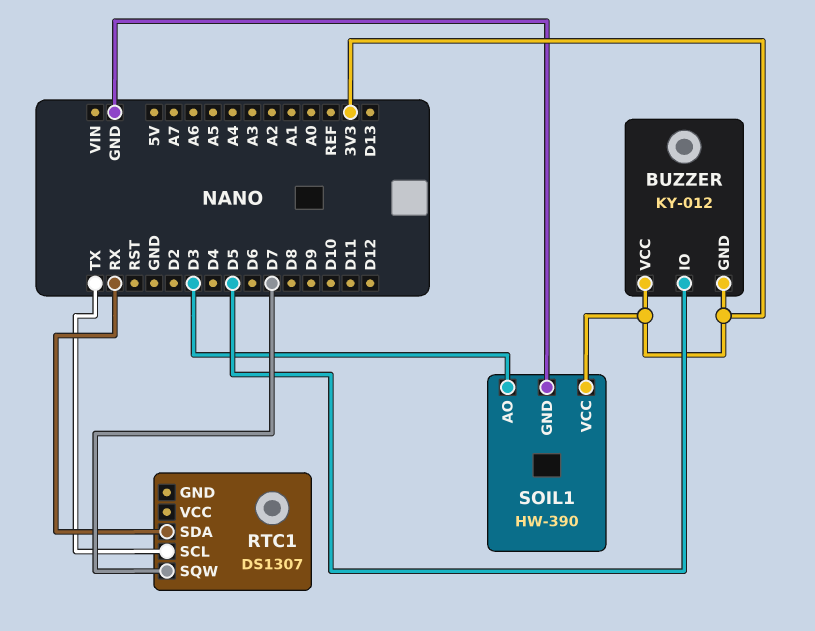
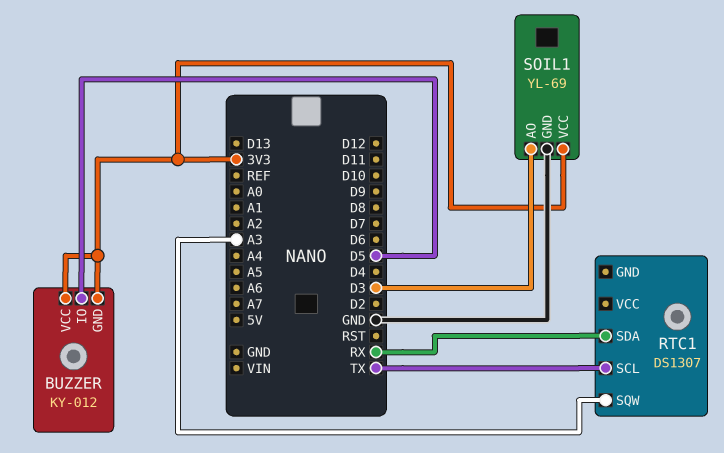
RTC1 pin SQW: D7 -> A3
SOIL1: HW-390 -> YL-69

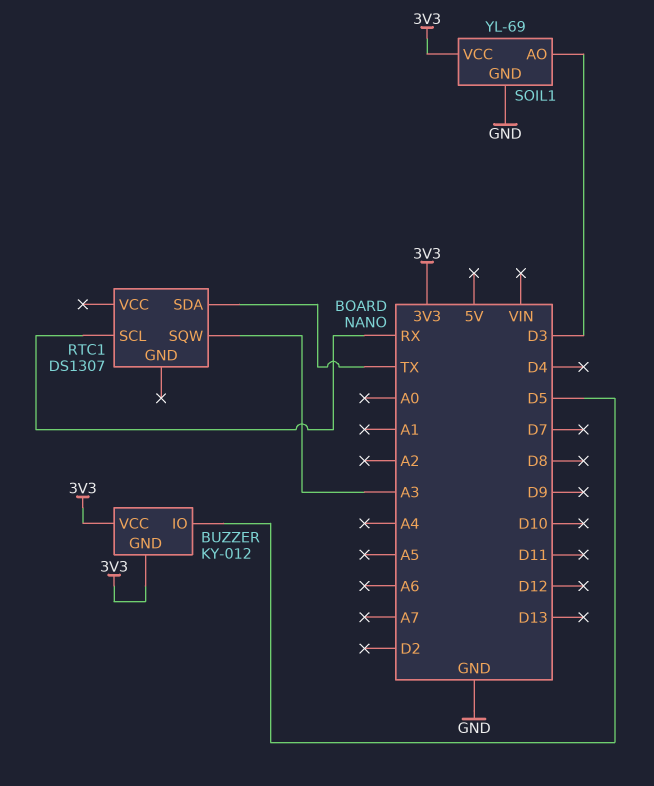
RTC1 pin SCL: TX -> RX
RTC1 pin SDA: RX -> TX

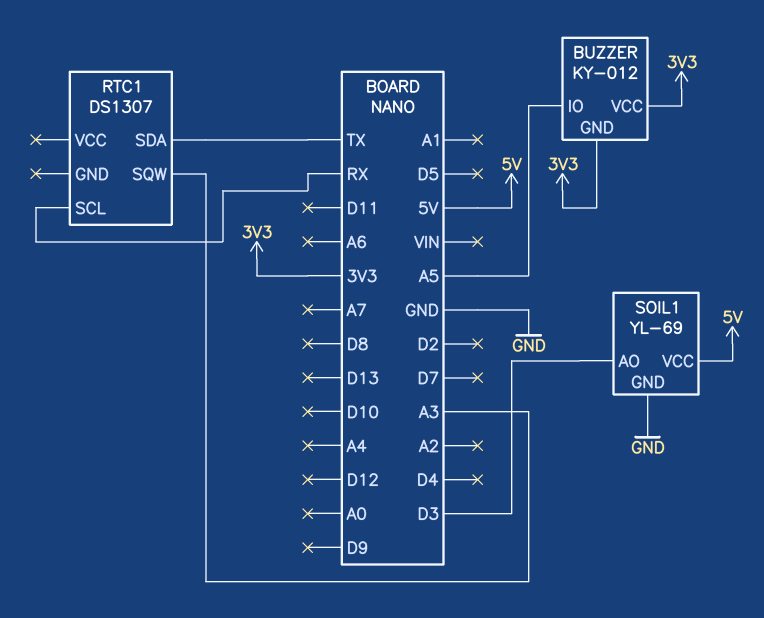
BUZZER pin IO: D5 -> A5
SOIL1 pin VCC: 3V3 -> 5V

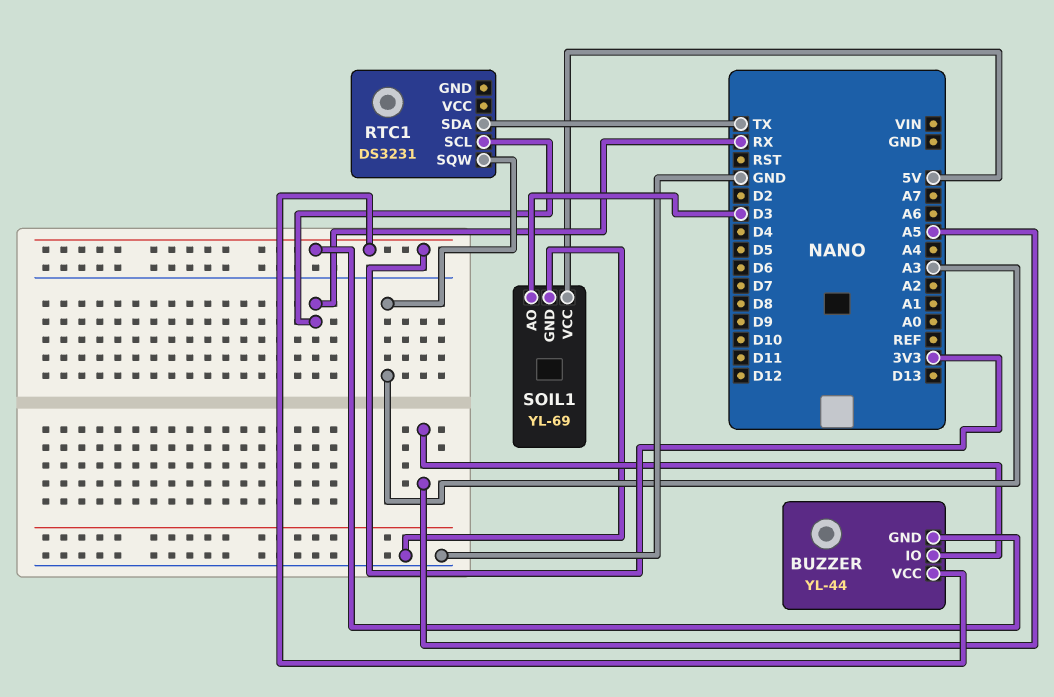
BUZZER: KY-012 -> YL-44
RTC1: DS1307 -> DS3231

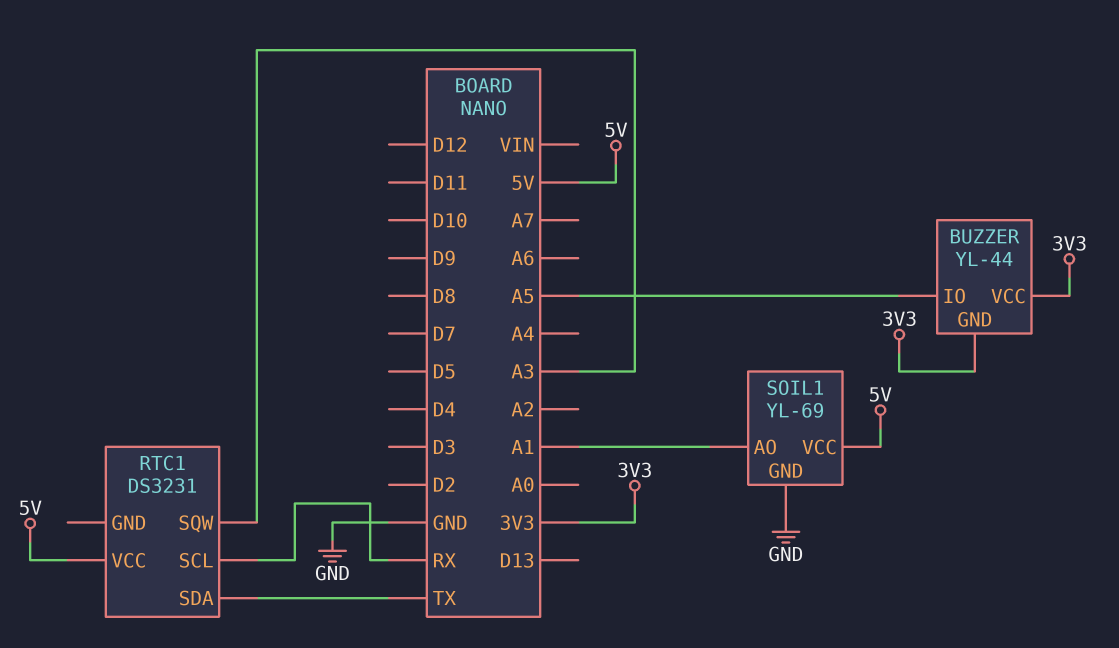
RTC1 pin VCC: none -> 5V
SOIL1 pin AO: D3 -> A1

